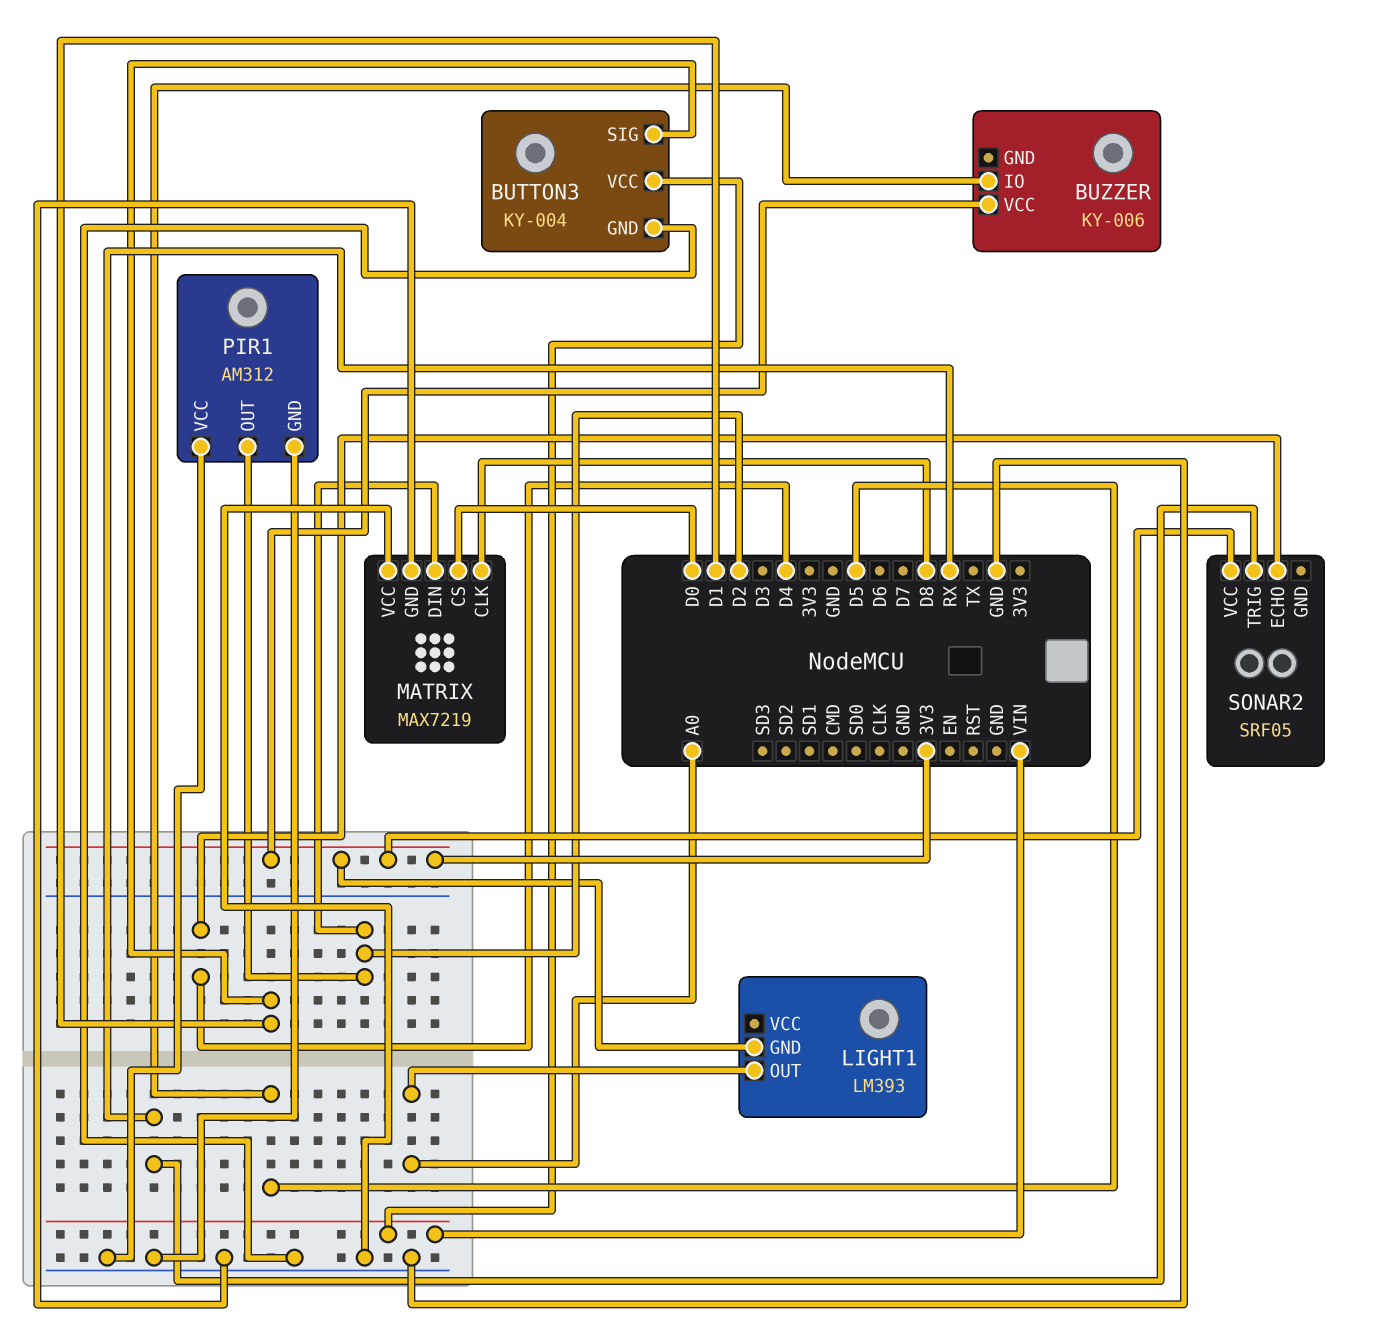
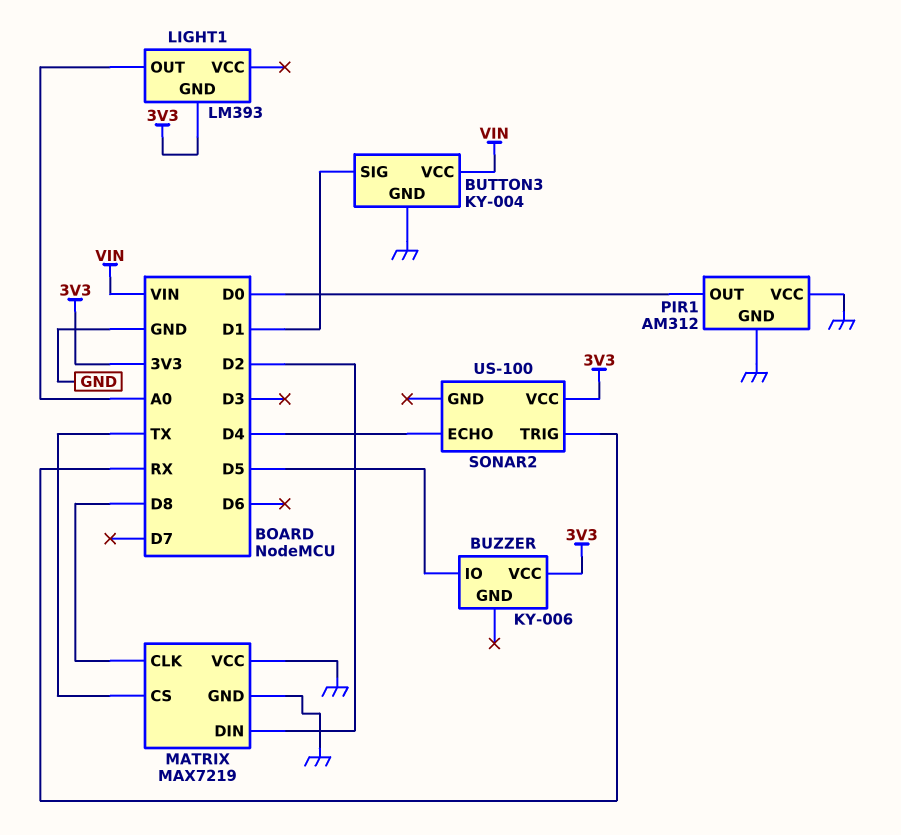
MATRIX pin CS: D0 -> TX
PIR1 pin OUT: D2 -> D0
SONAR2: SRF05 -> US-100

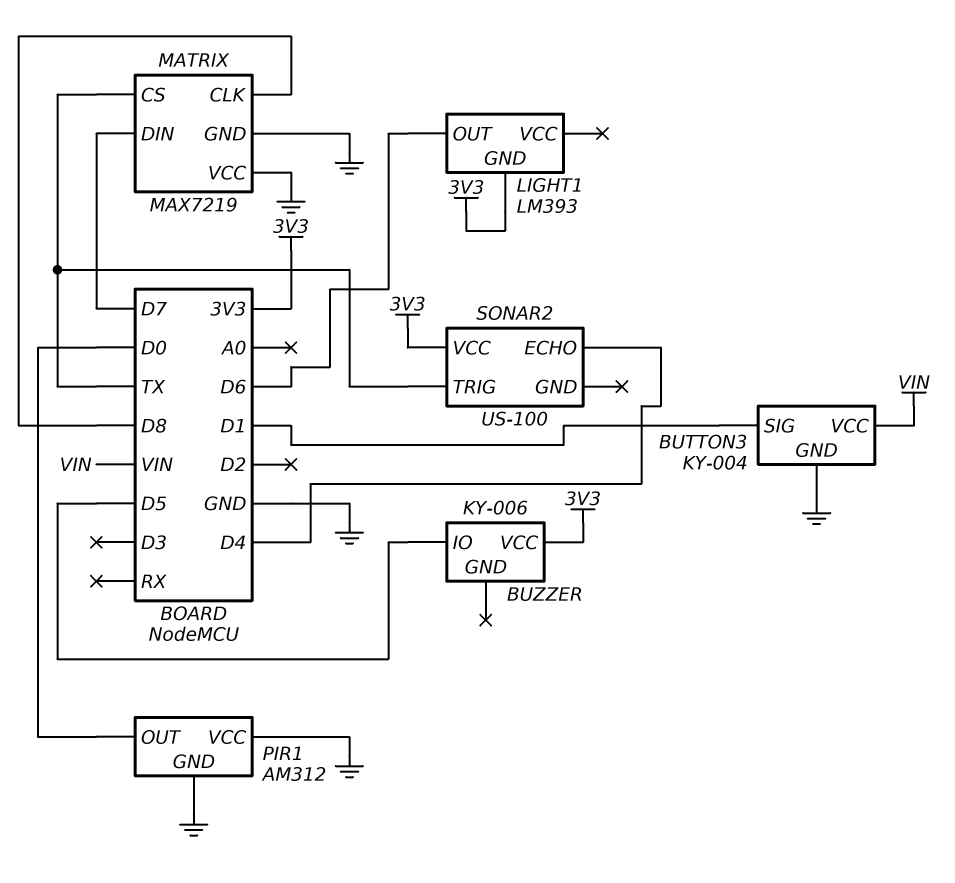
LIGHT1 pin OUT: A0 -> D6
MATRIX pin DIN: D2 -> D7
SONAR2 pin TRIG: RX -> TX

